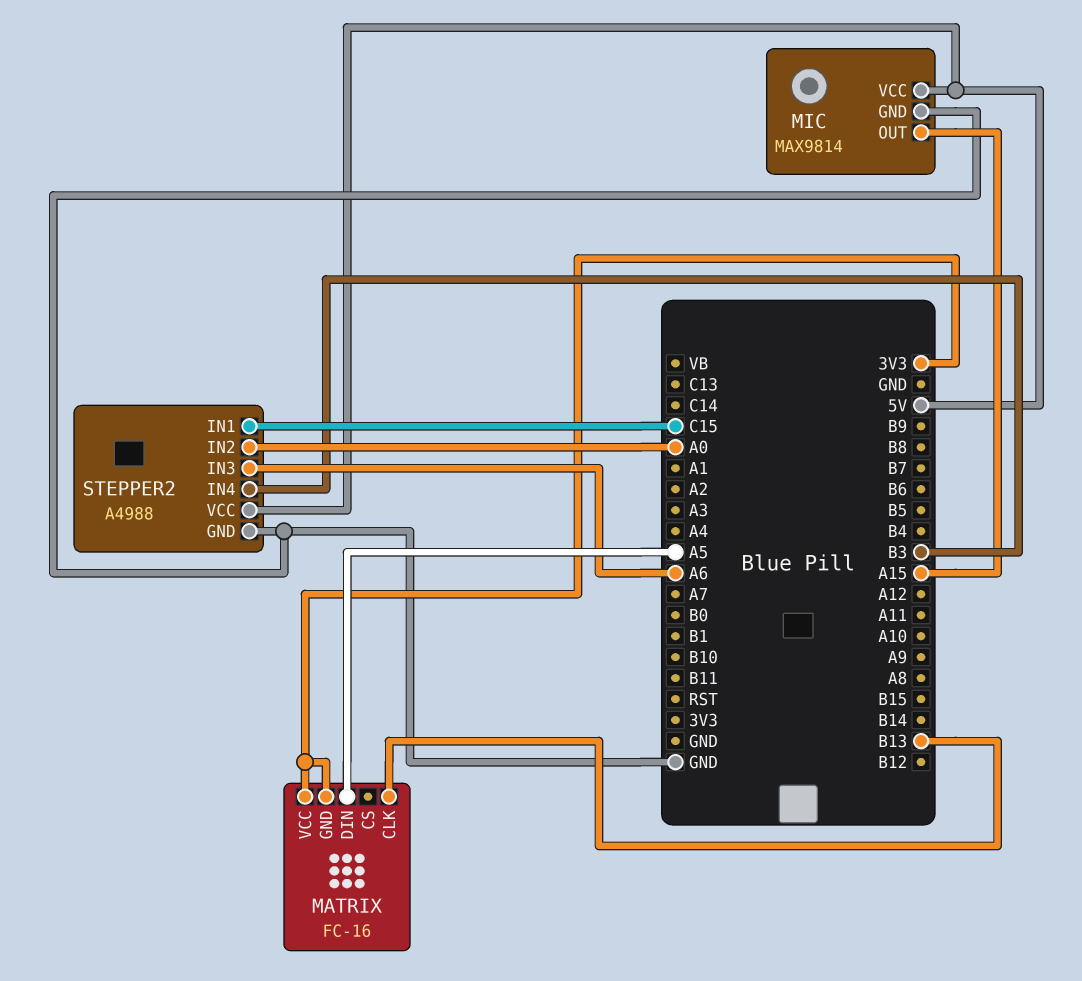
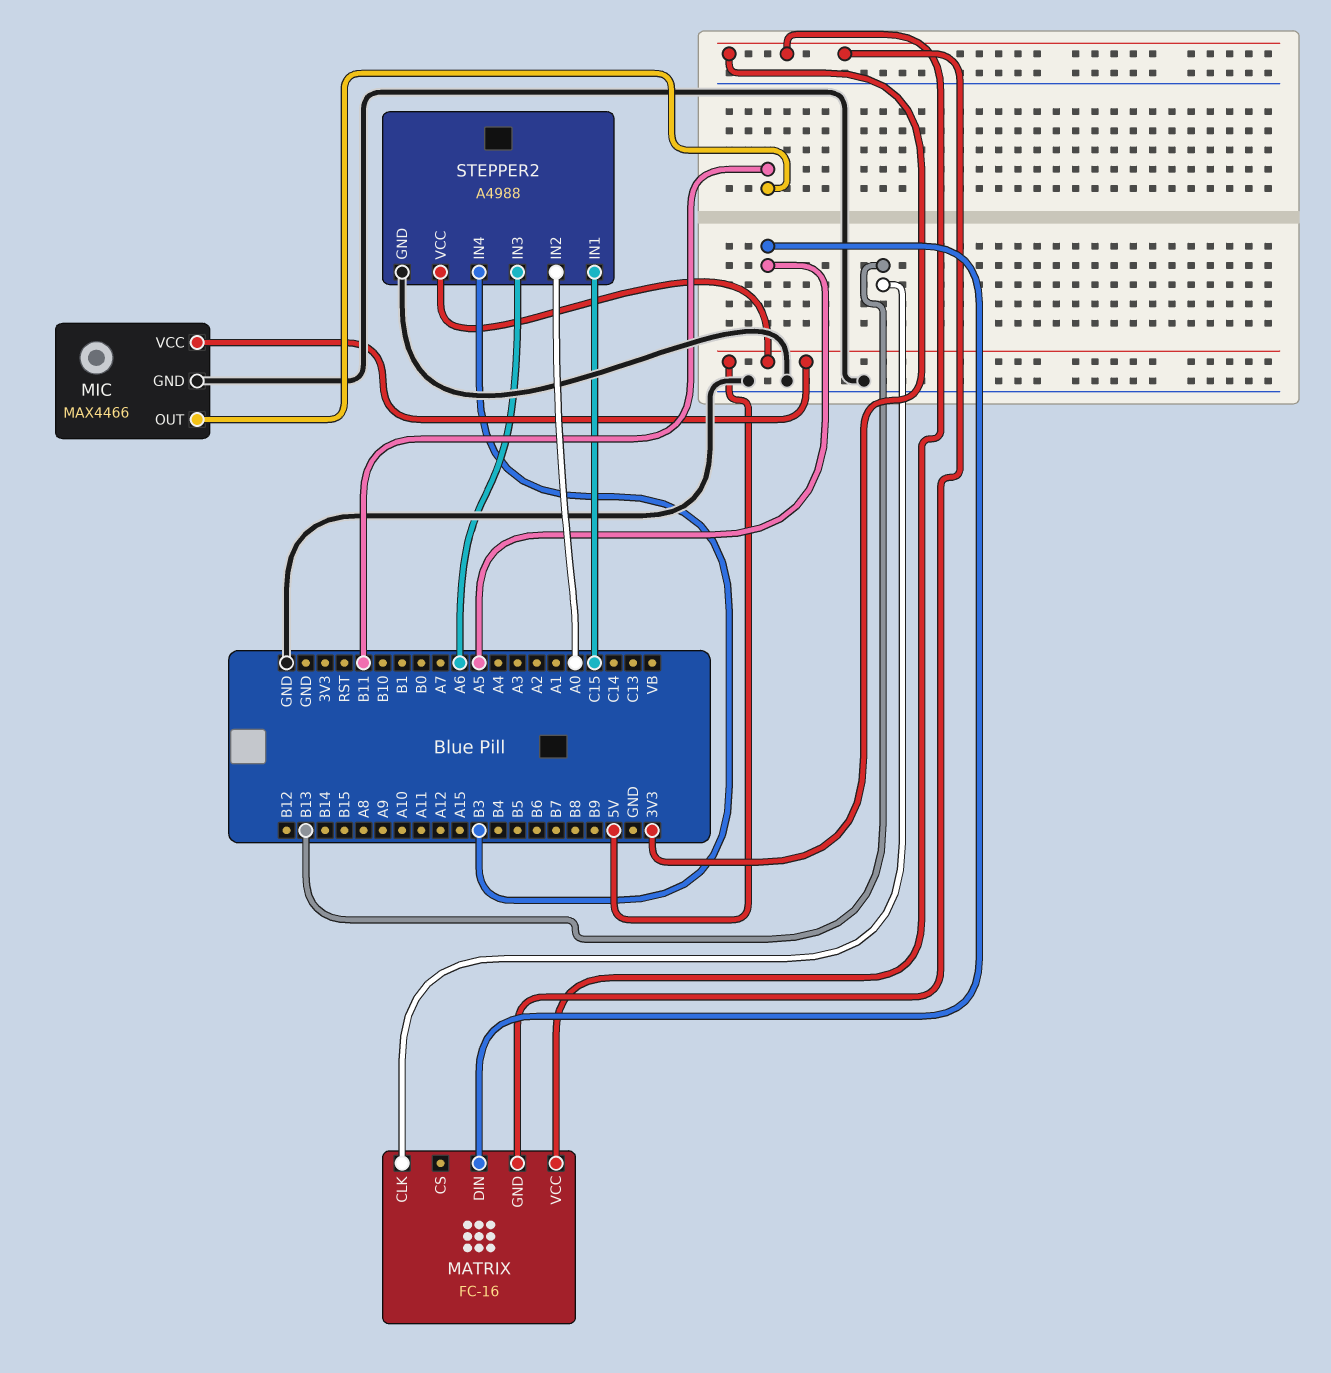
MIC: MAX9814 -> MAX4466
MIC pin OUT: A15 -> B11

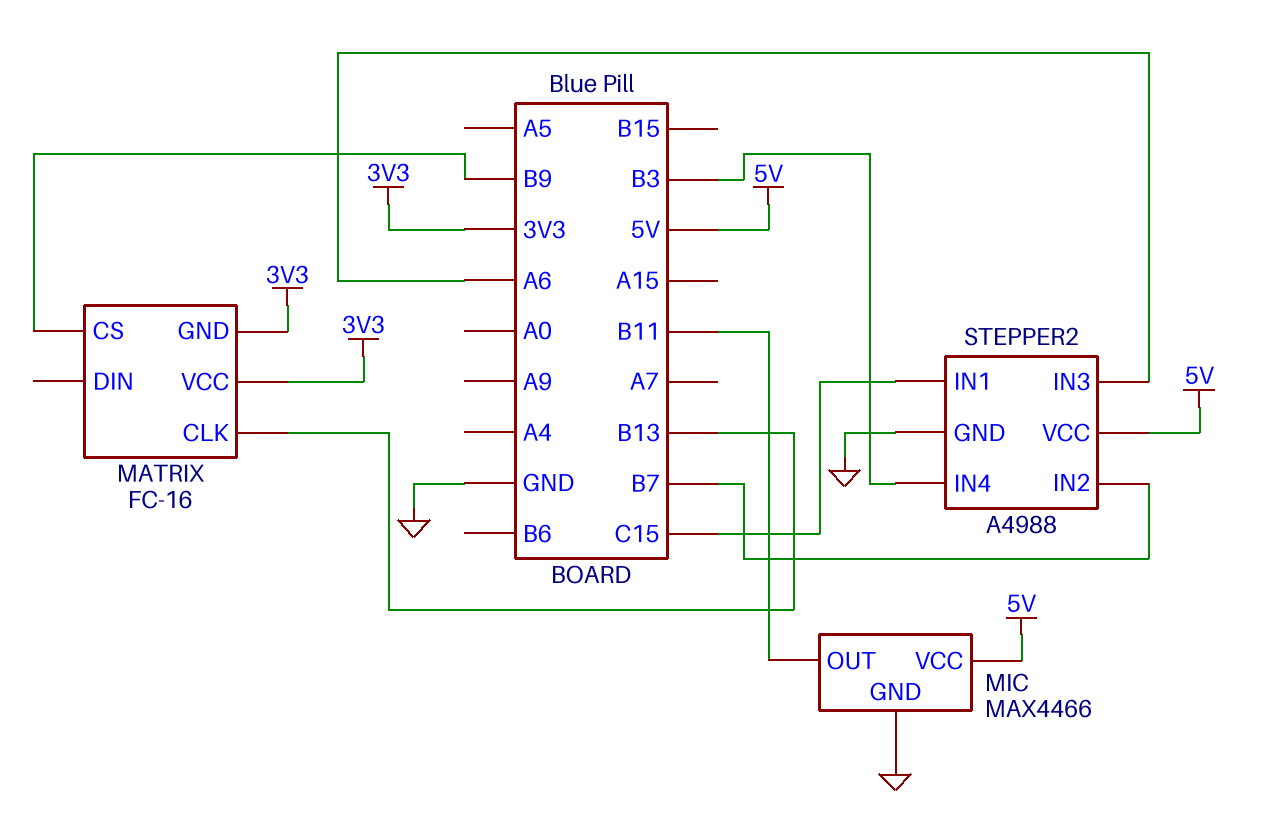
MATRIX pin CS: none -> B9
MATRIX pin DIN: A5 -> none
STEPPER2 pin IN2: A0 -> B7

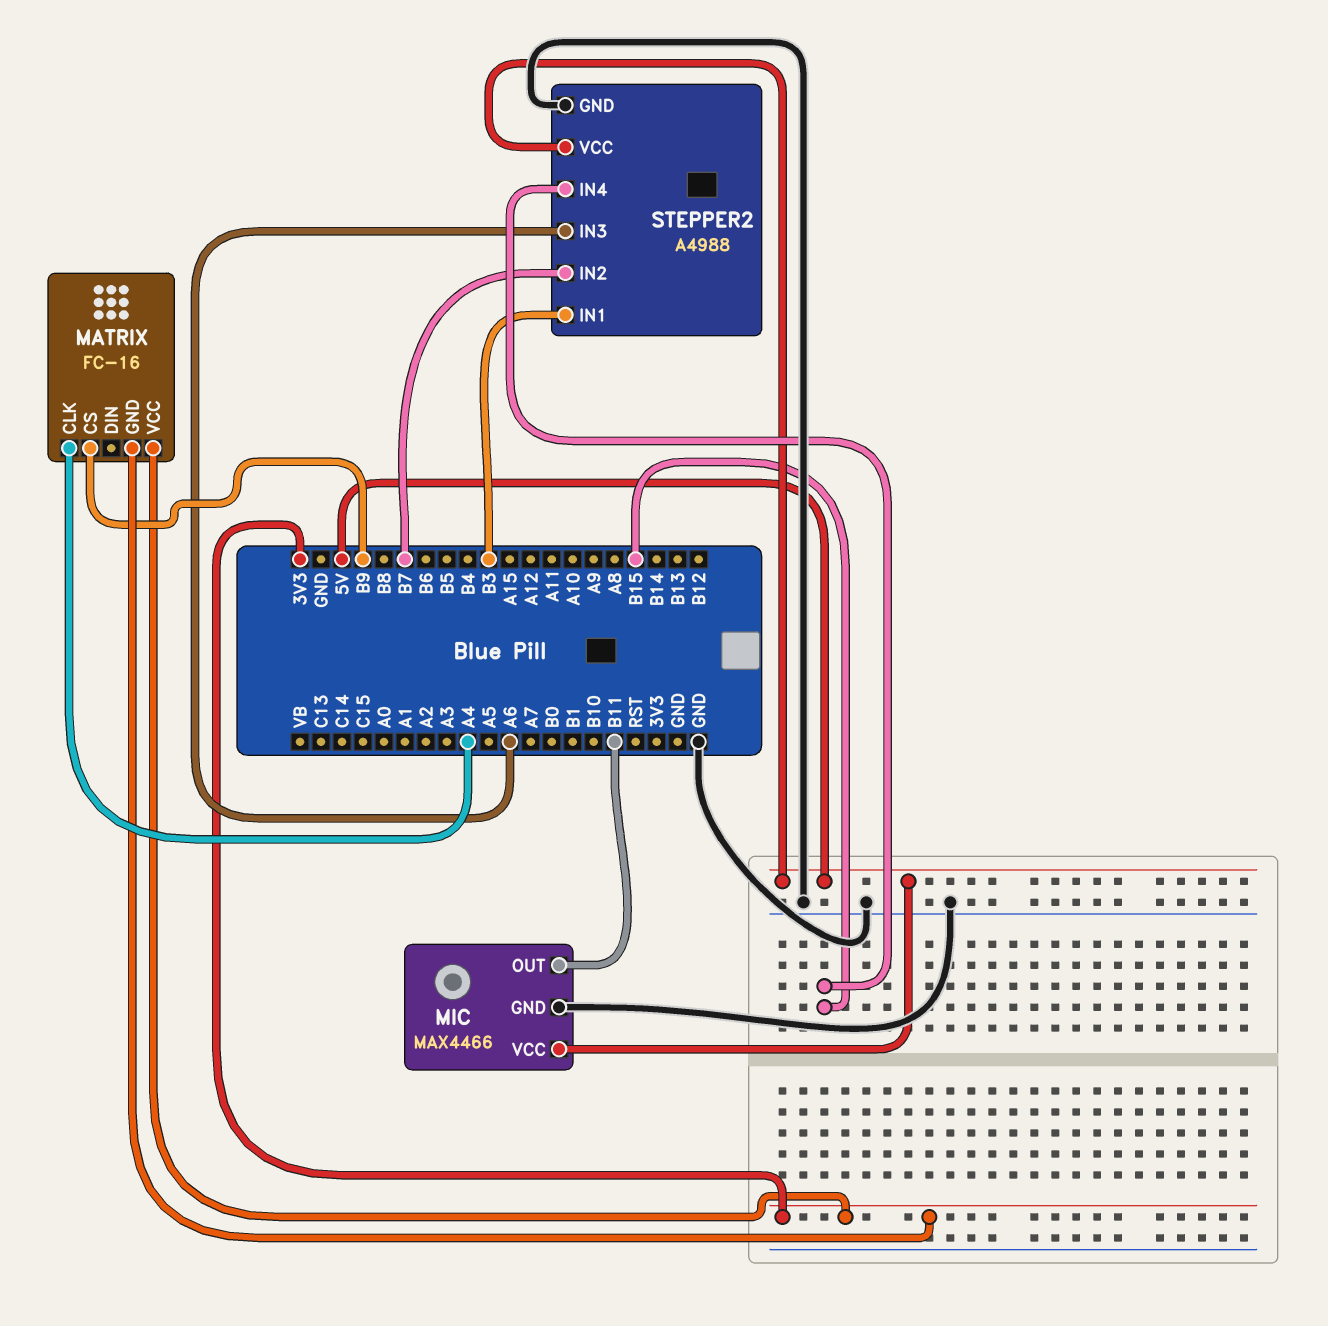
MATRIX pin CLK: B13 -> A4
STEPPER2 pin IN1: C15 -> B3
STEPPER2 pin IN4: B3 -> B15

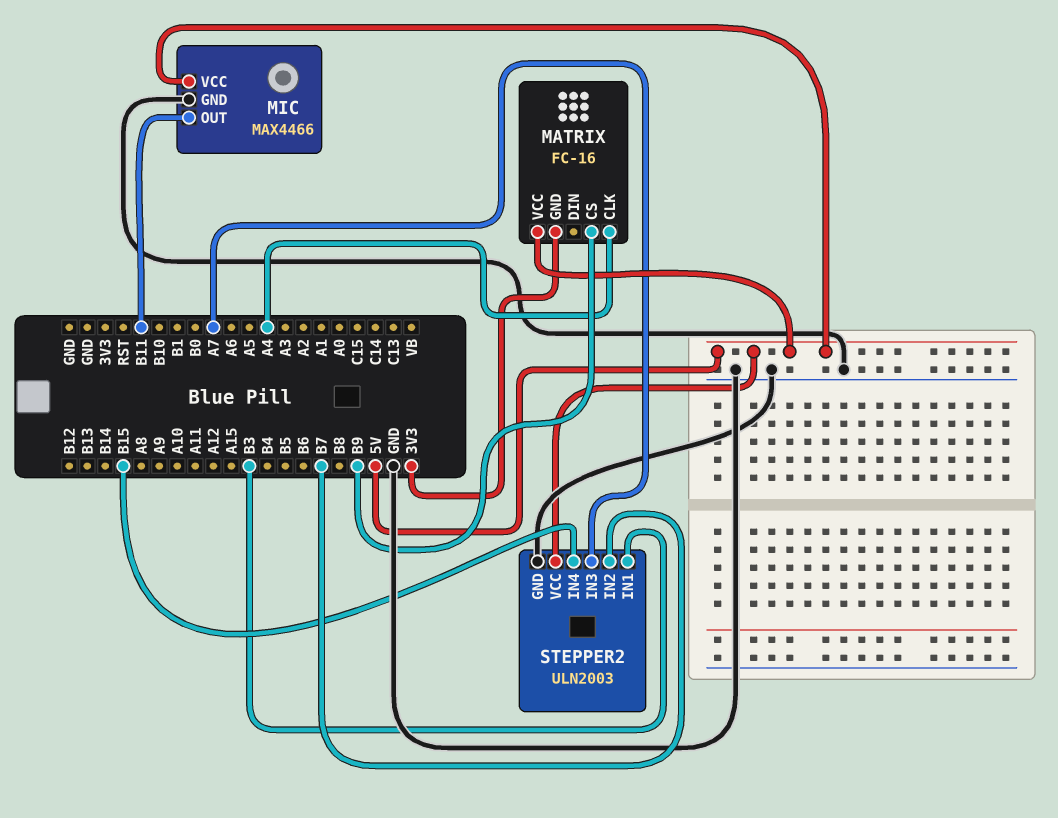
MATRIX pin VCC: 3V3 -> 5V
STEPPER2: A4988 -> ULN2003
STEPPER2 pin IN3: A6 -> A7

